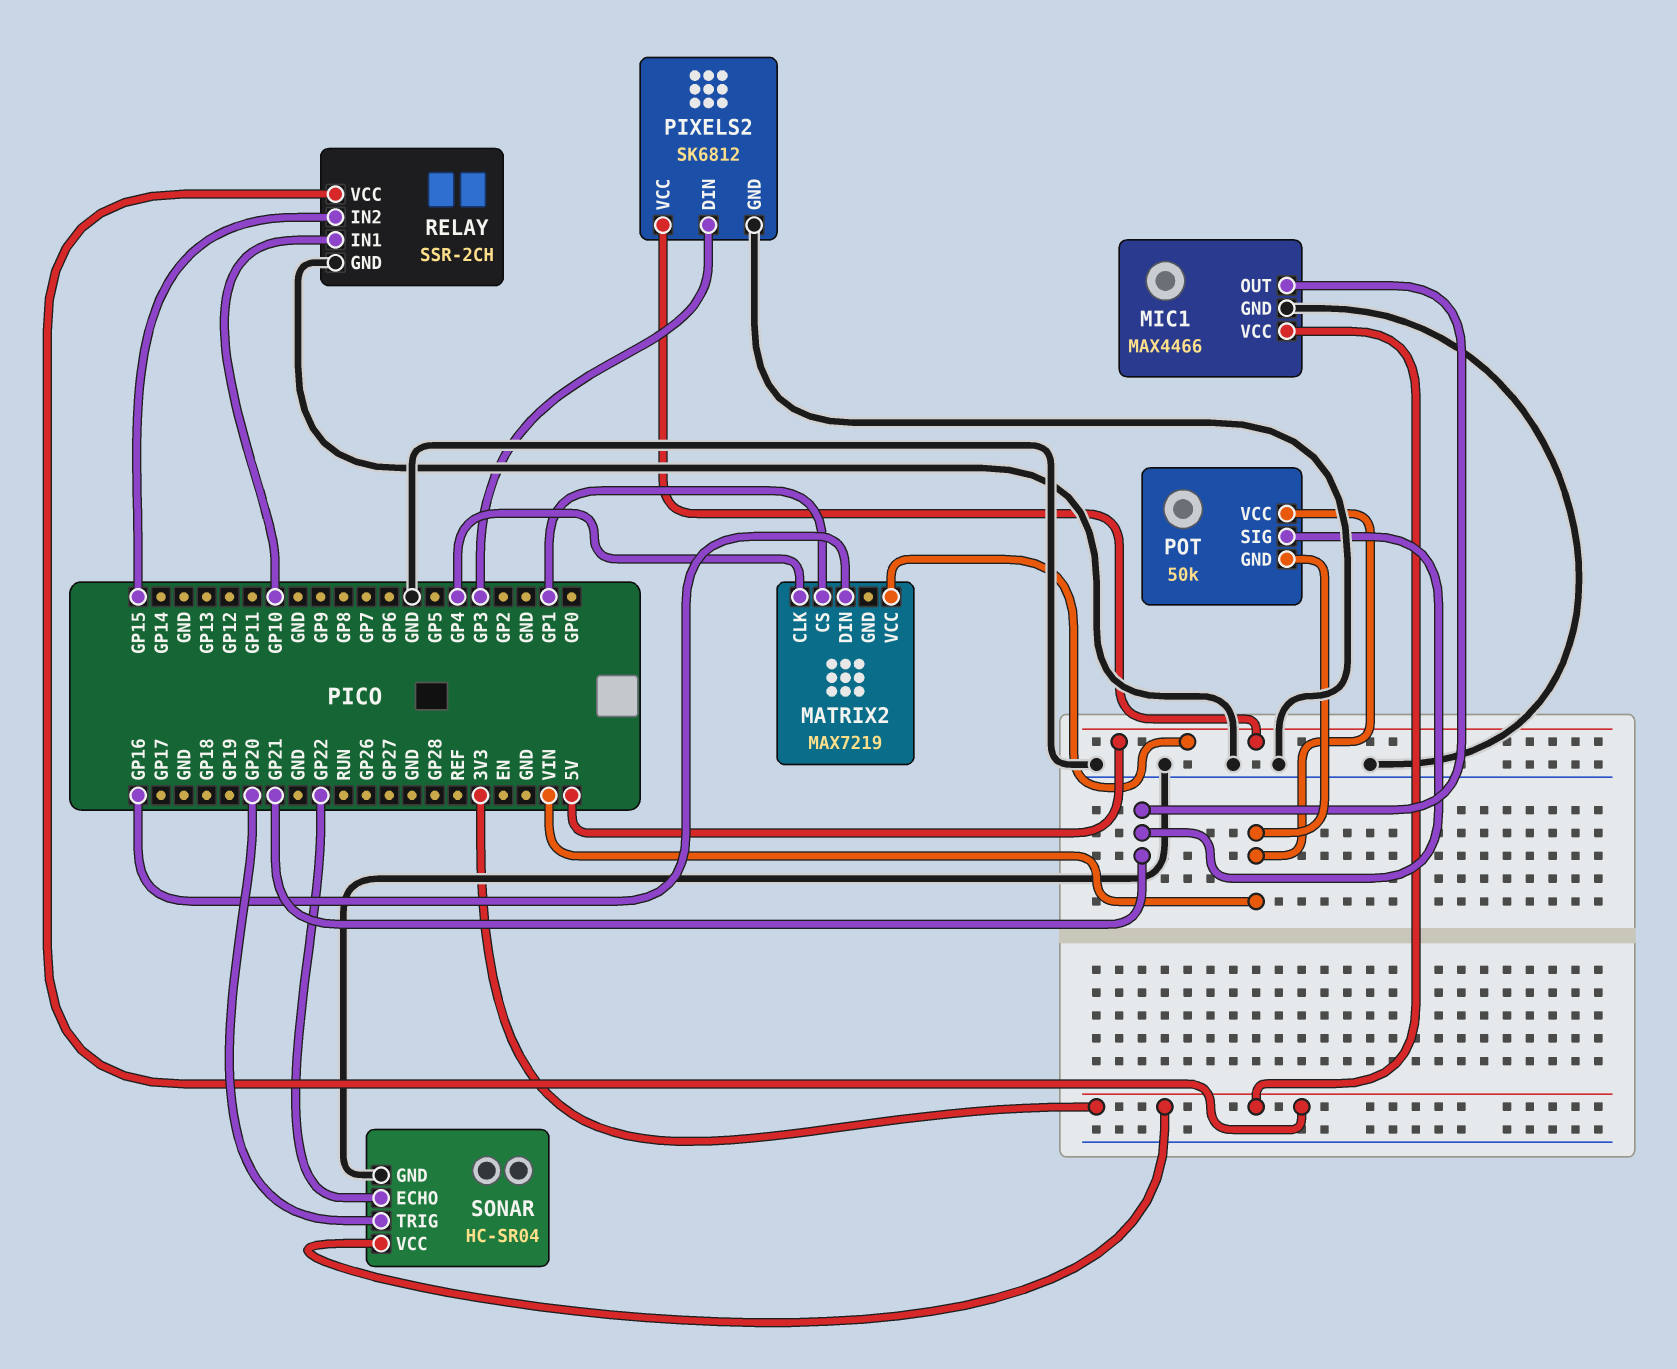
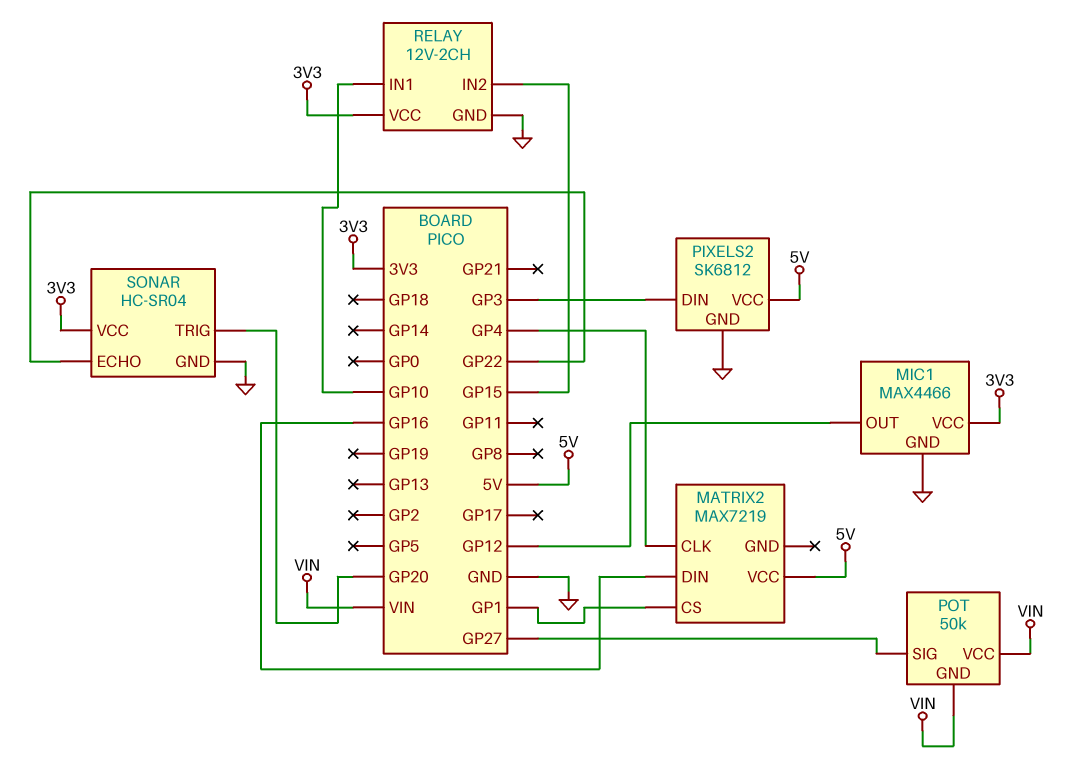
MIC1 pin OUT: GP21 -> GP12
POT pin SIG: GP21 -> GP27
RELAY: SSR-2CH -> 12V-2CH

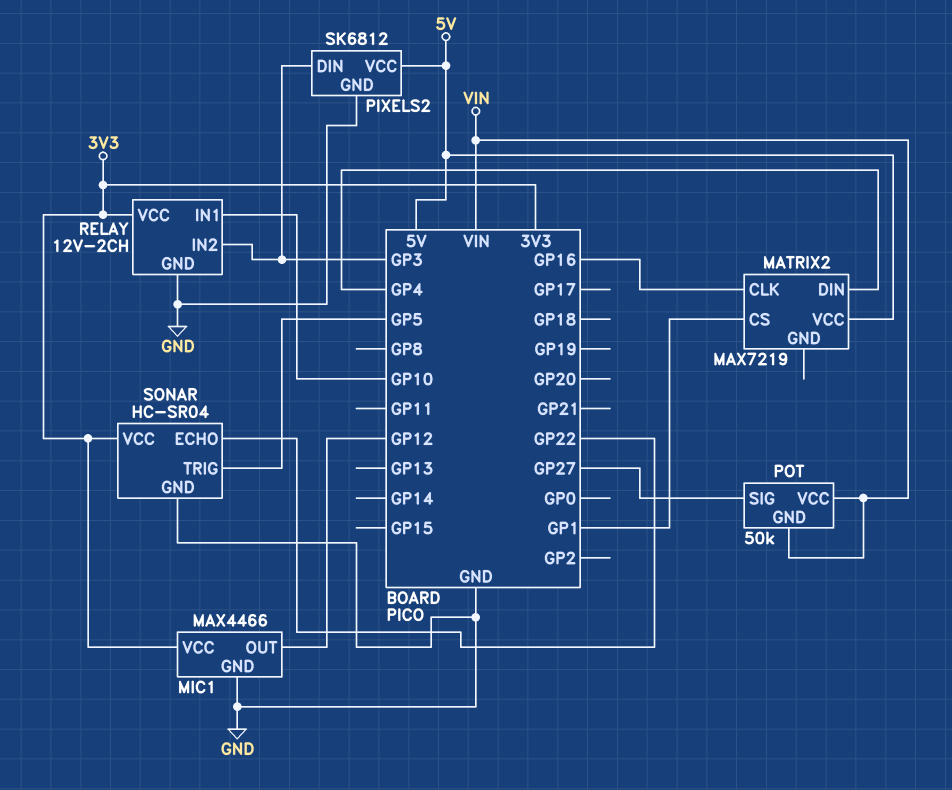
MATRIX2 pin CLK: GP4 -> GP16
MATRIX2 pin DIN: GP16 -> GP4
RELAY pin IN2: GP15 -> GP3
SONAR pin TRIG: GP20 -> GP5

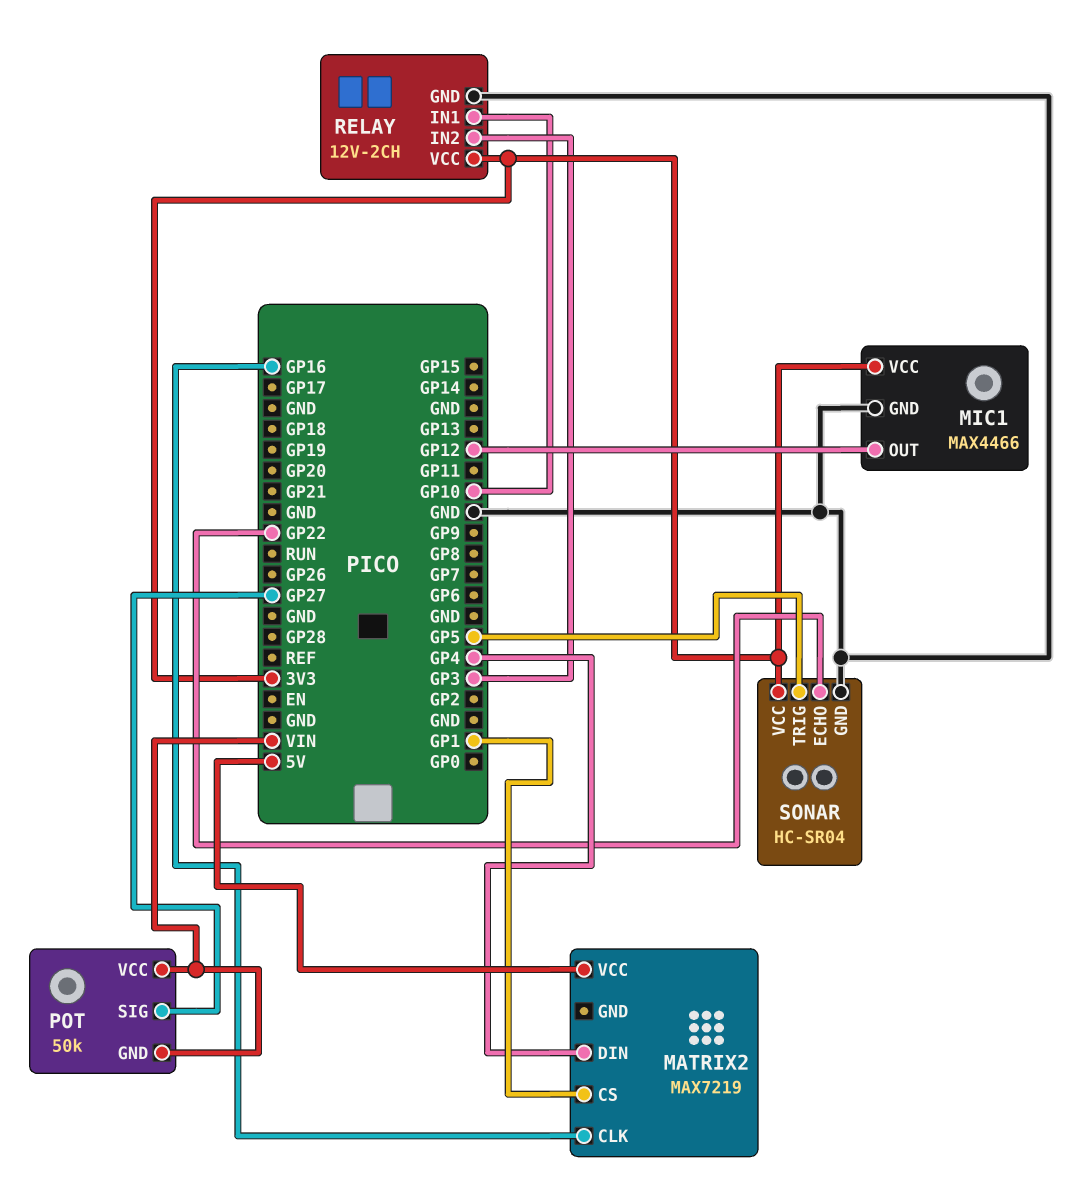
PIXELS2: SK6812 -> none
PIXELS2 pin DIN: GP3 -> none
PIXELS2 pin GND: GND -> none
PIXELS2 pin VCC: 5V -> none

